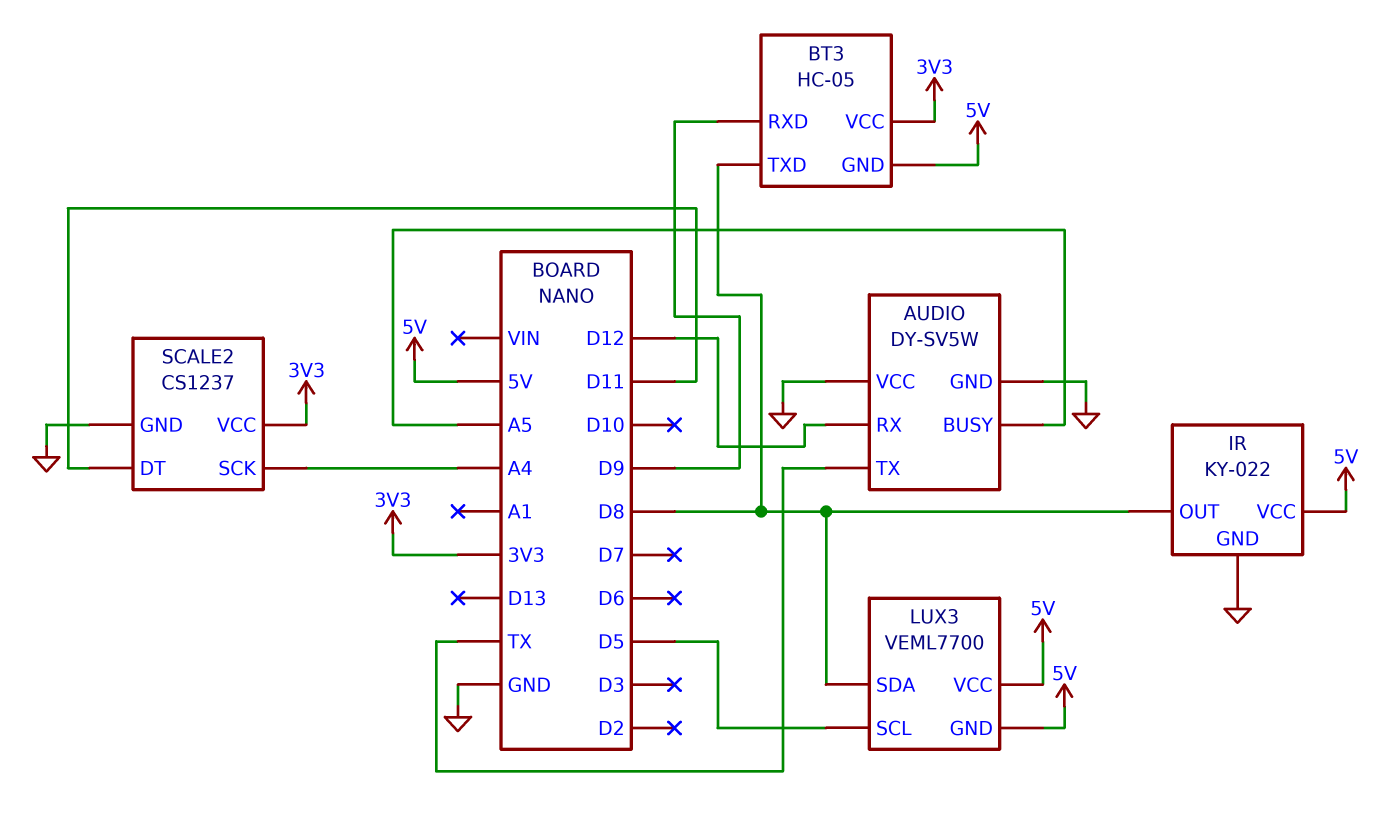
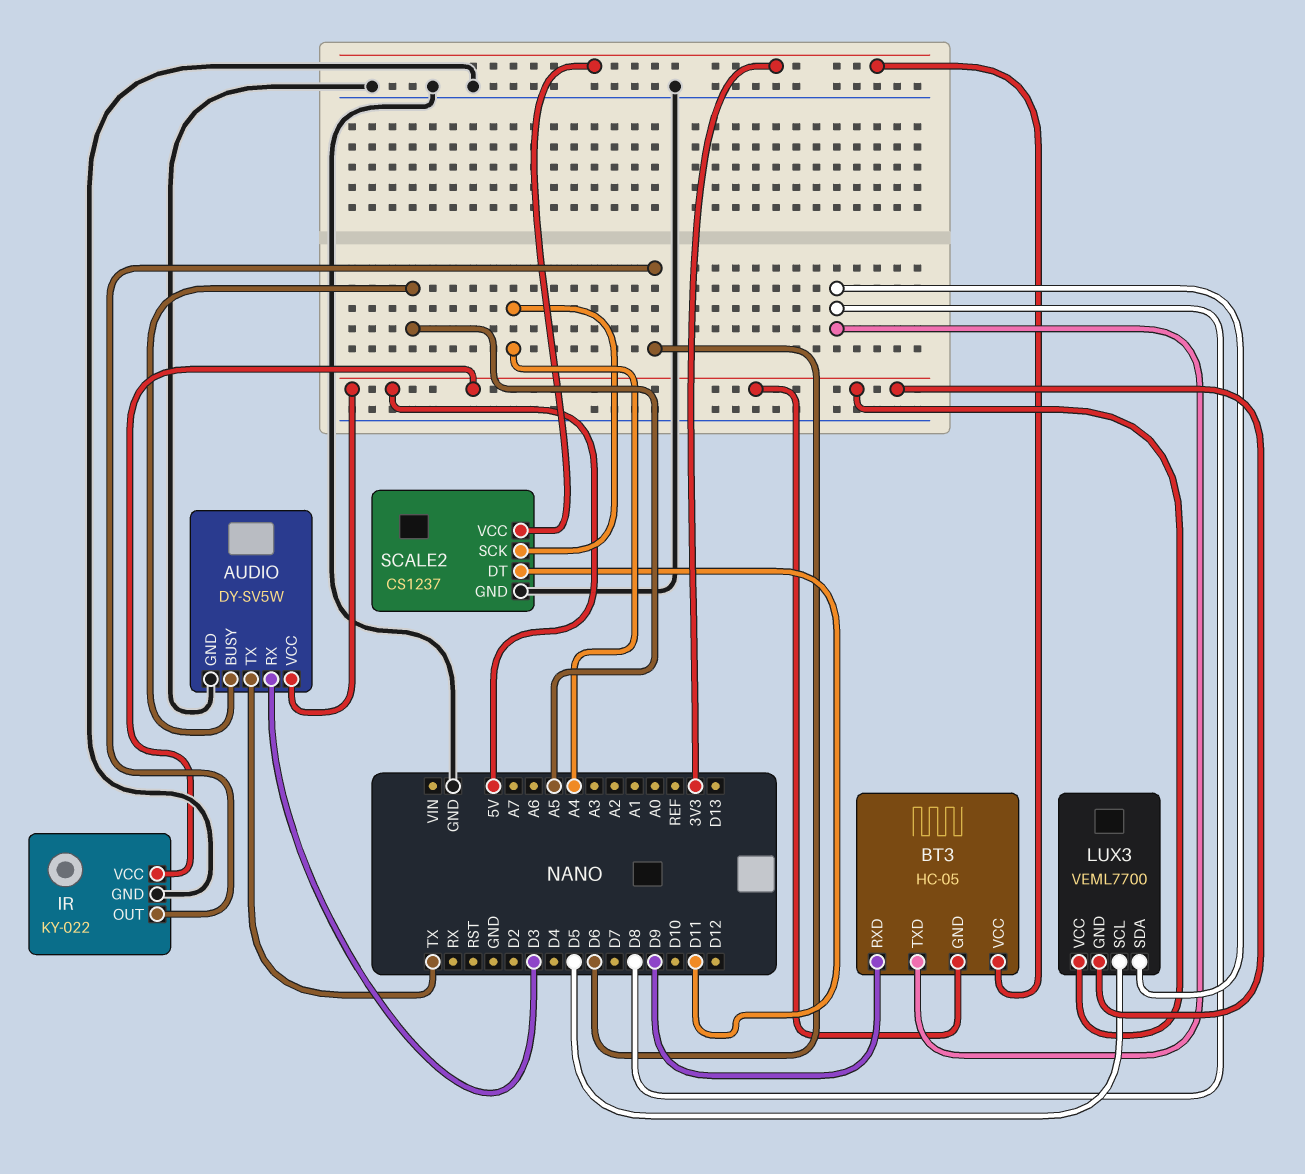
AUDIO pin RX: D12 -> D3
AUDIO pin VCC: GND -> 5V
IR pin OUT: D8 -> D6

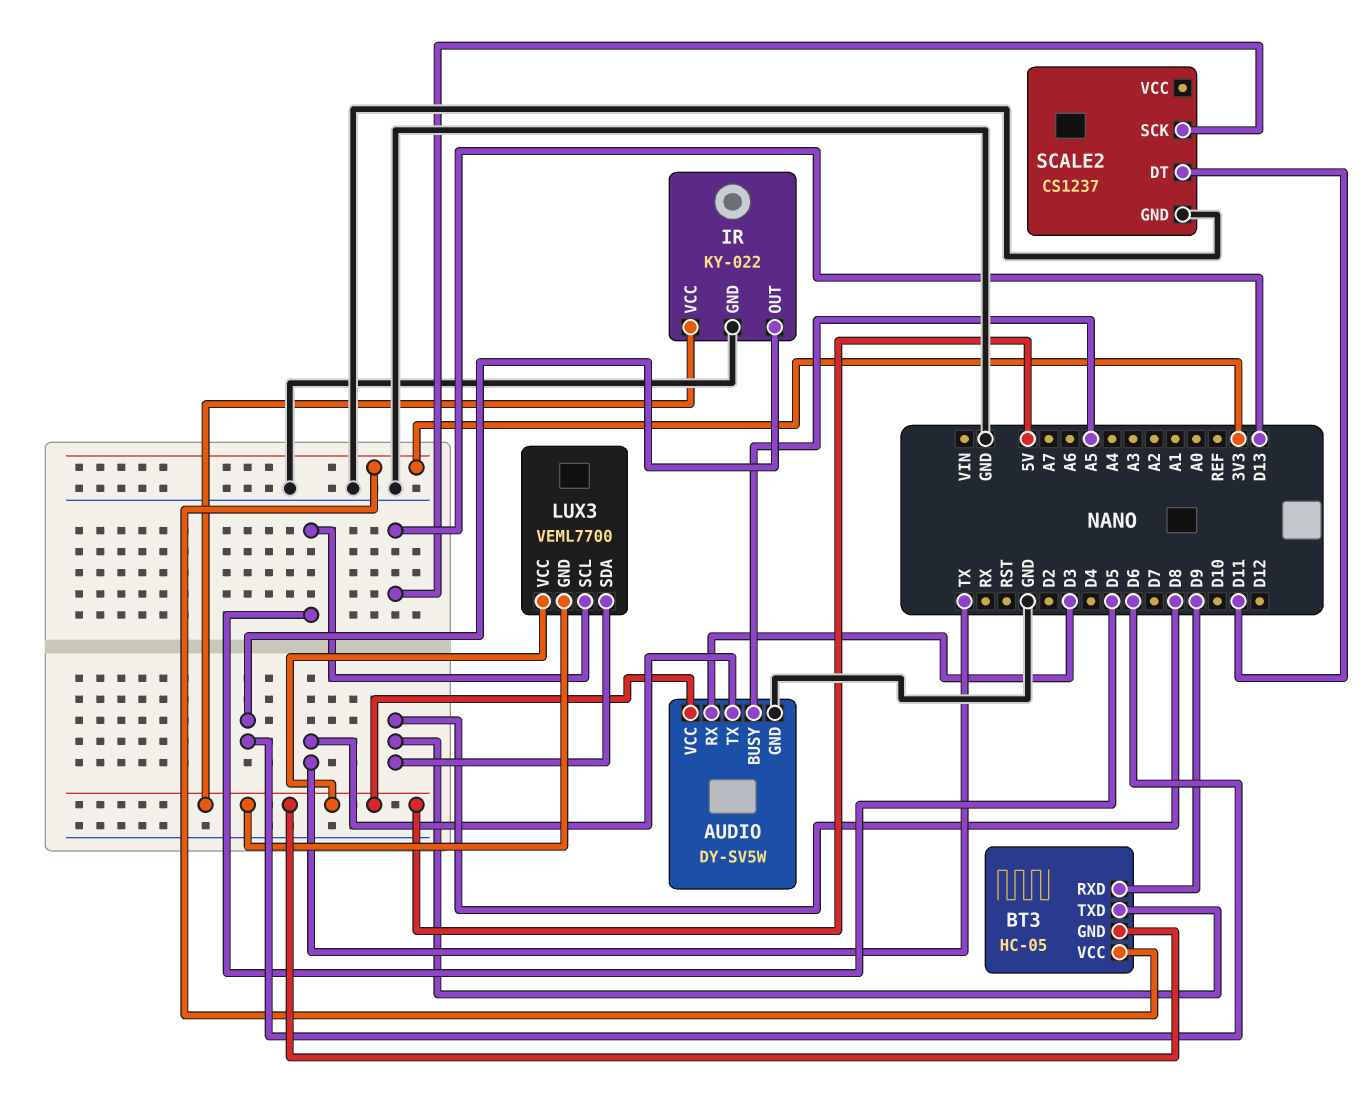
SCALE2 pin SCK: A4 -> D13
SCALE2 pin VCC: 3V3 -> none

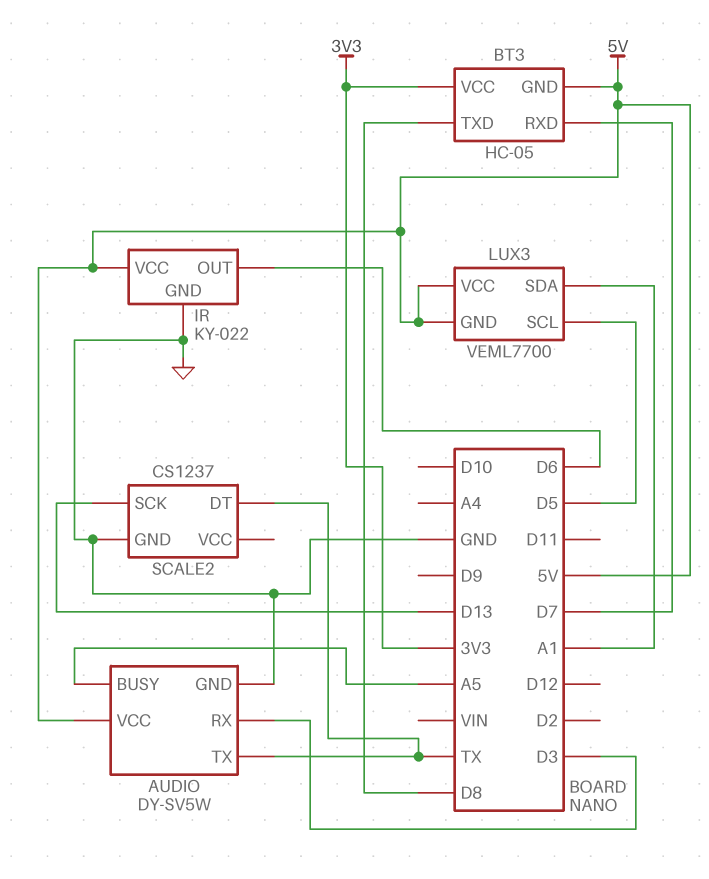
BT3 pin RXD: D9 -> D7
LUX3 pin SDA: D8 -> A1
SCALE2 pin DT: D11 -> TX

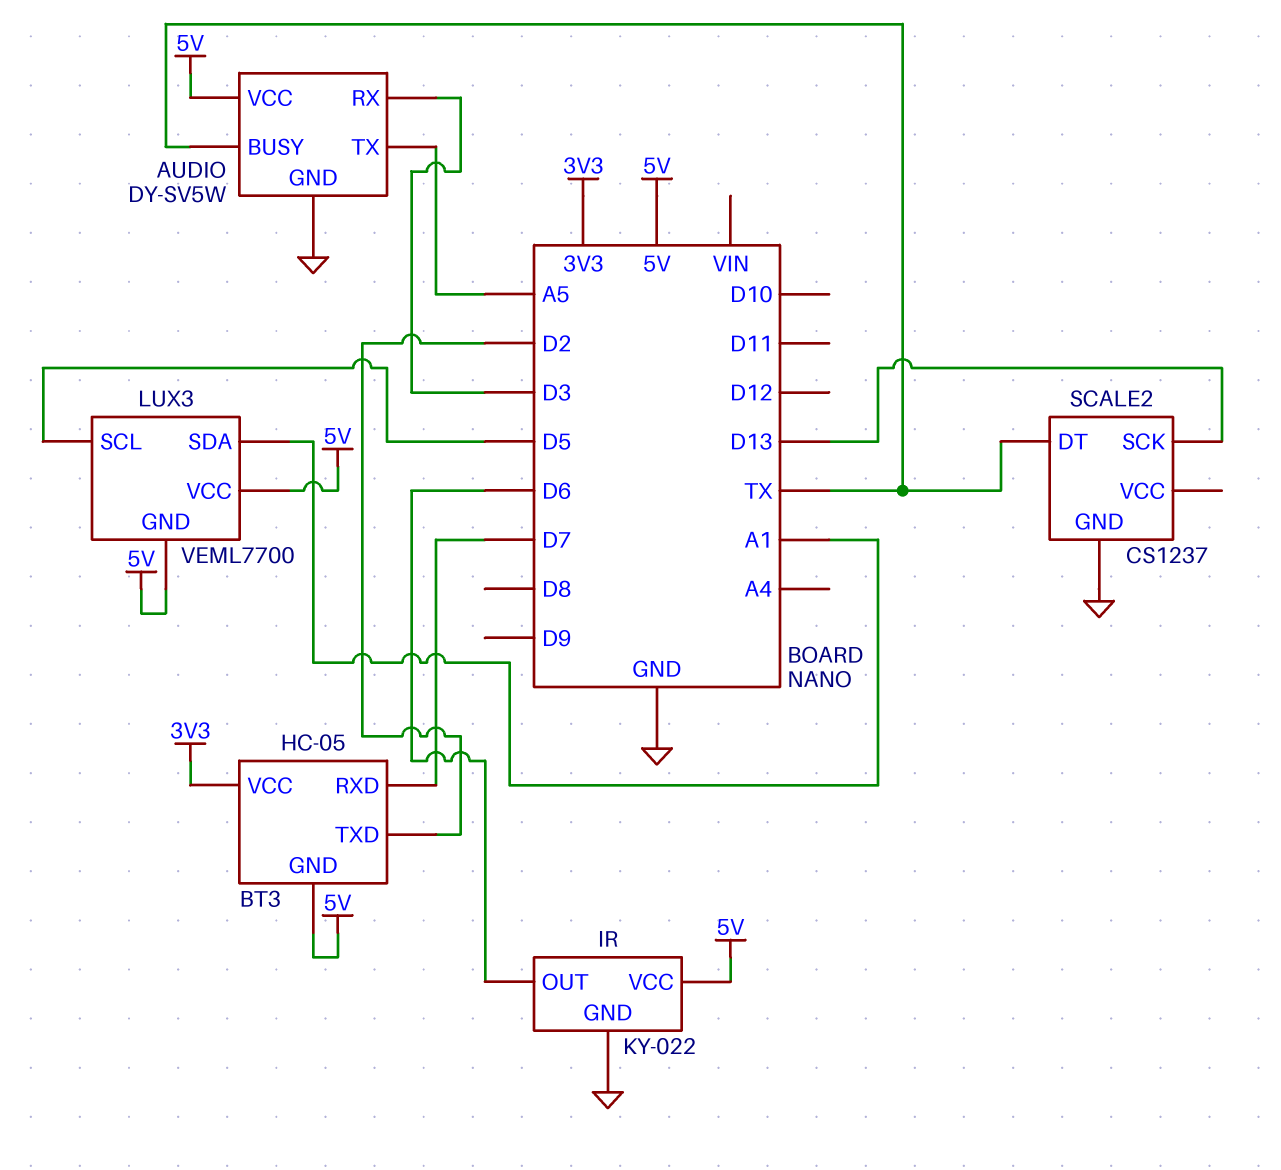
AUDIO pin BUSY: A5 -> TX
AUDIO pin TX: TX -> A5
BT3 pin TXD: D8 -> D2

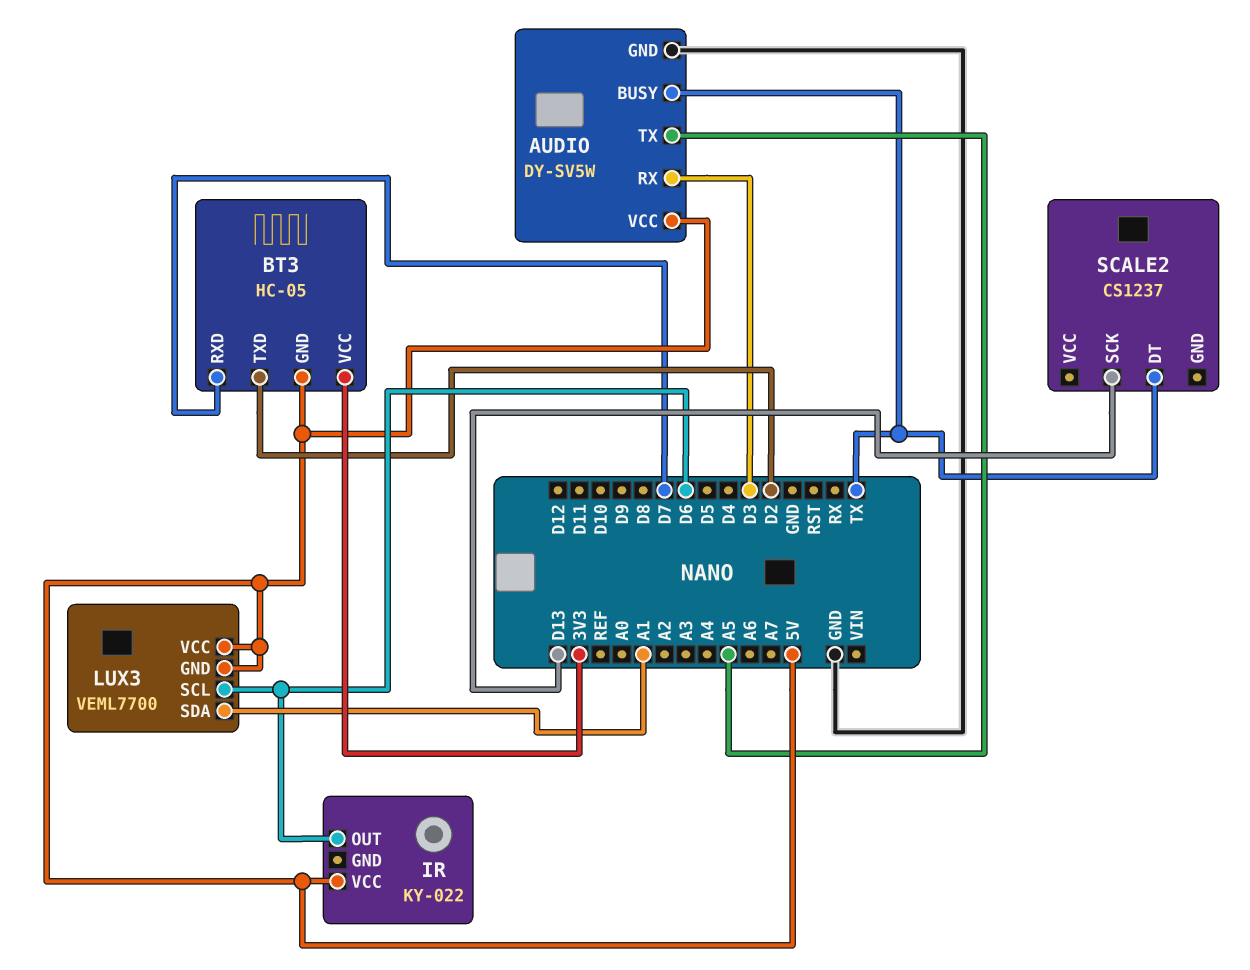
IR pin GND: GND -> none
LUX3 pin SCL: D5 -> D6
SCALE2 pin GND: GND -> none

